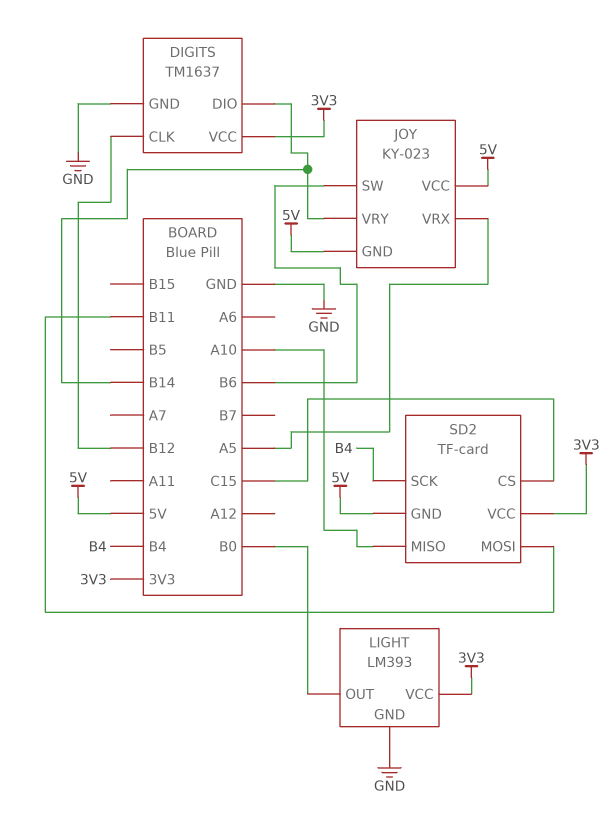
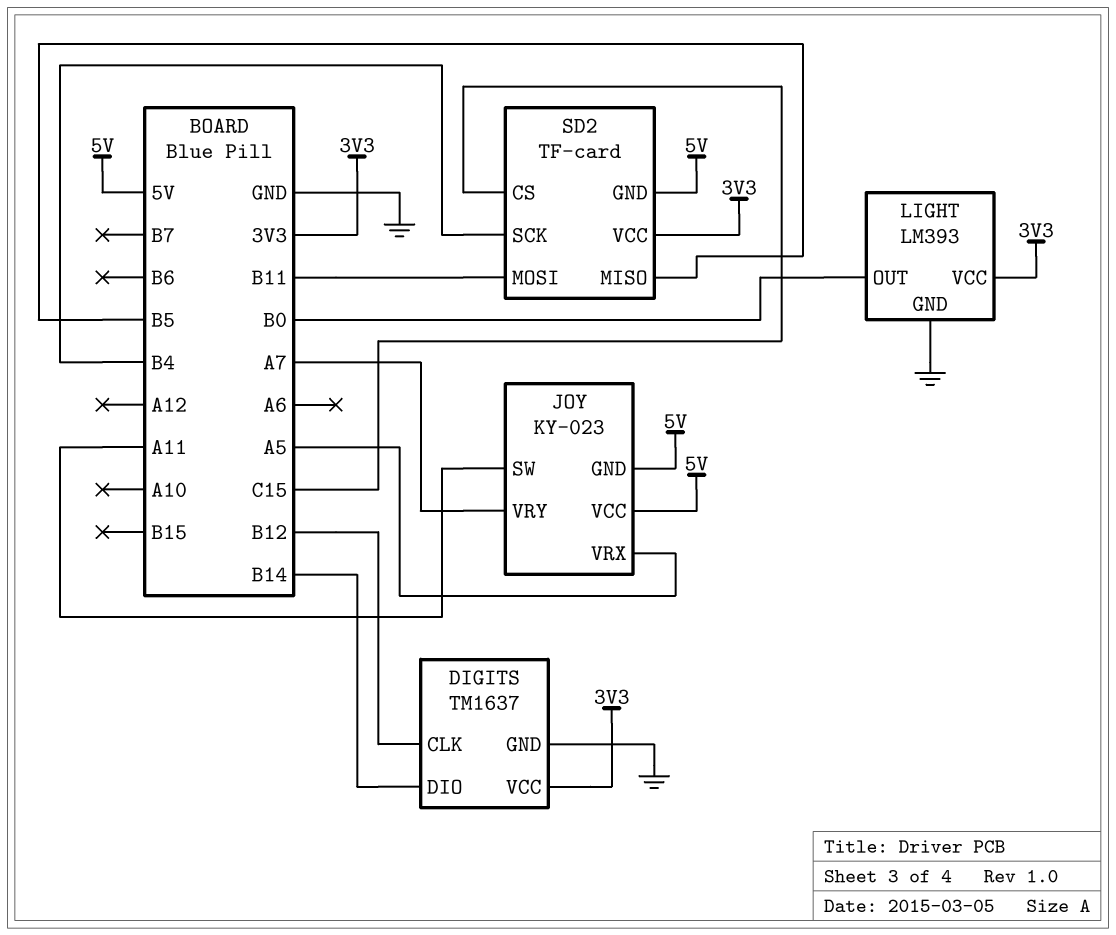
JOY pin SW: B6 -> A11
JOY pin VRY: B14 -> A7
SD2 pin MISO: A10 -> B5

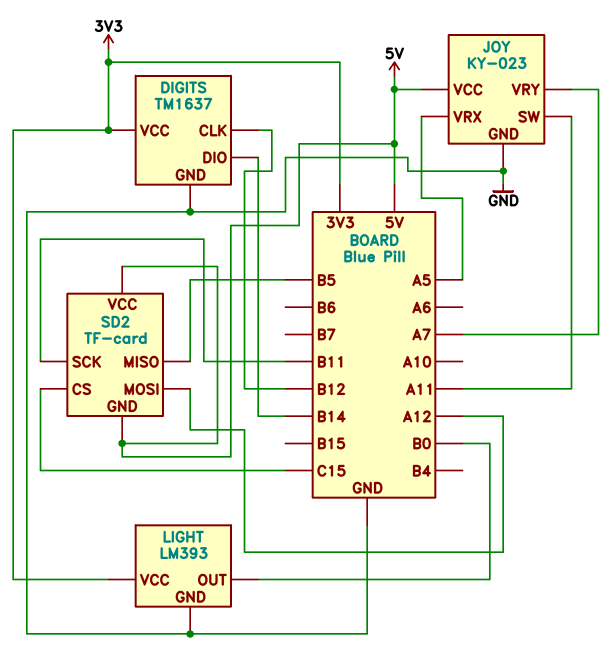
JOY pin GND: 5V -> GND
SD2 pin MOSI: B11 -> A12
SD2 pin SCK: B4 -> B11
SD2 pin VCC: 3V3 -> 5V

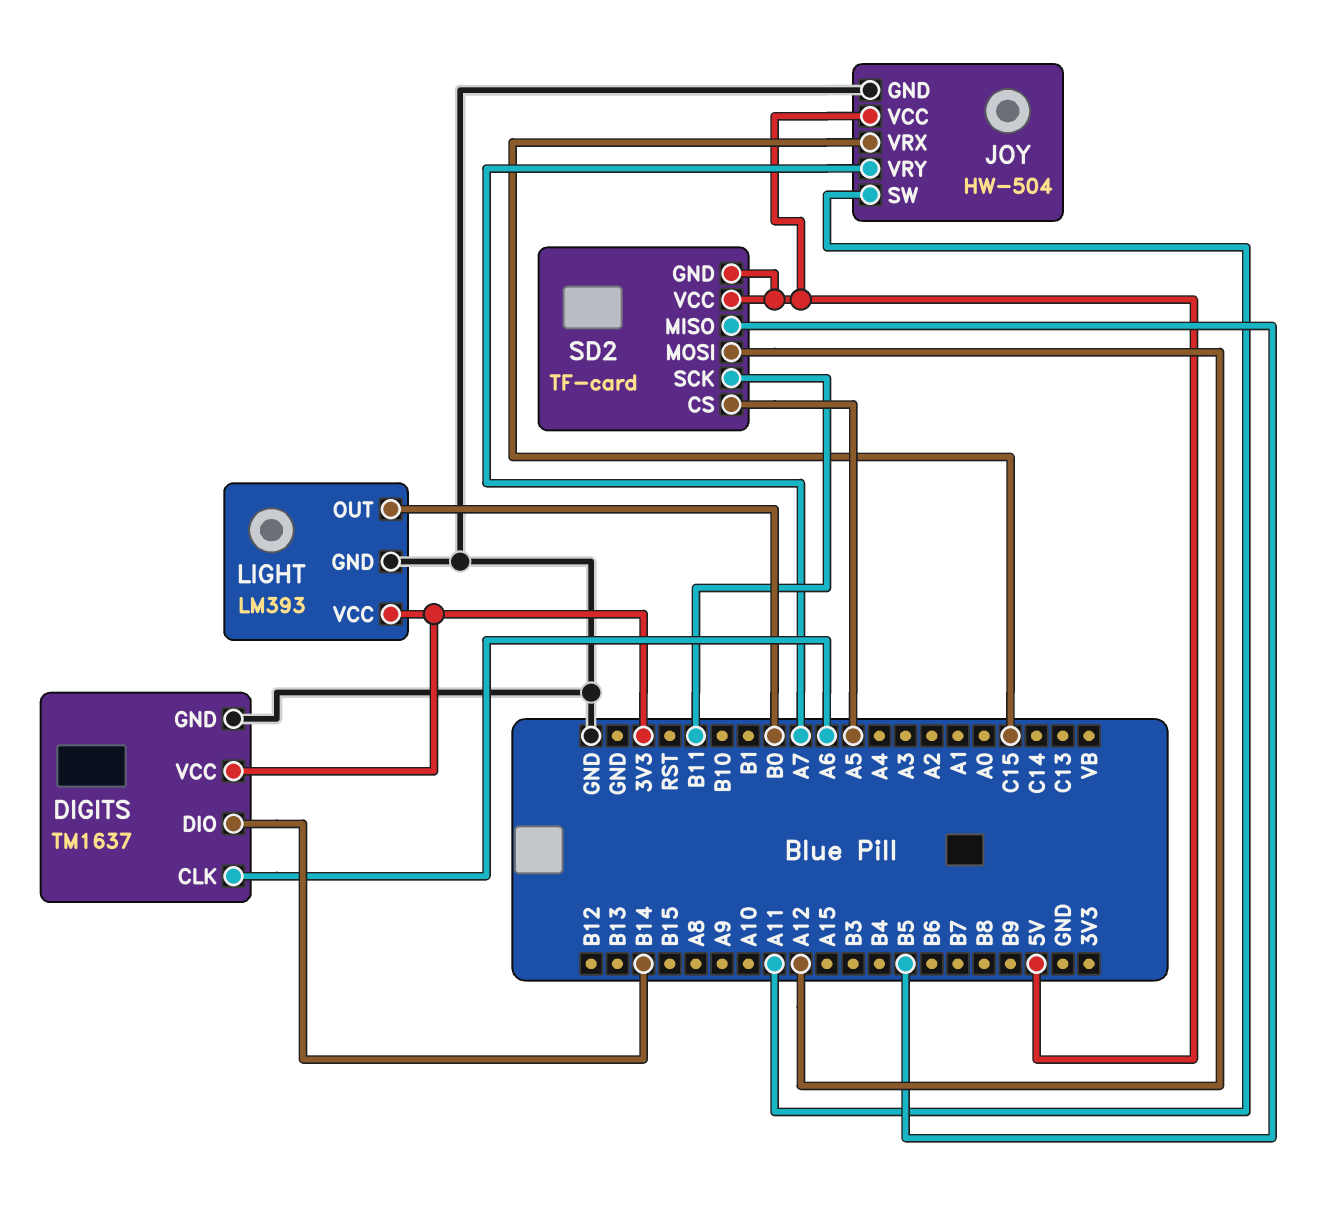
DIGITS pin CLK: B12 -> A6
JOY: KY-023 -> HW-504
JOY pin VRX: A5 -> C15
SD2 pin CS: C15 -> A5

